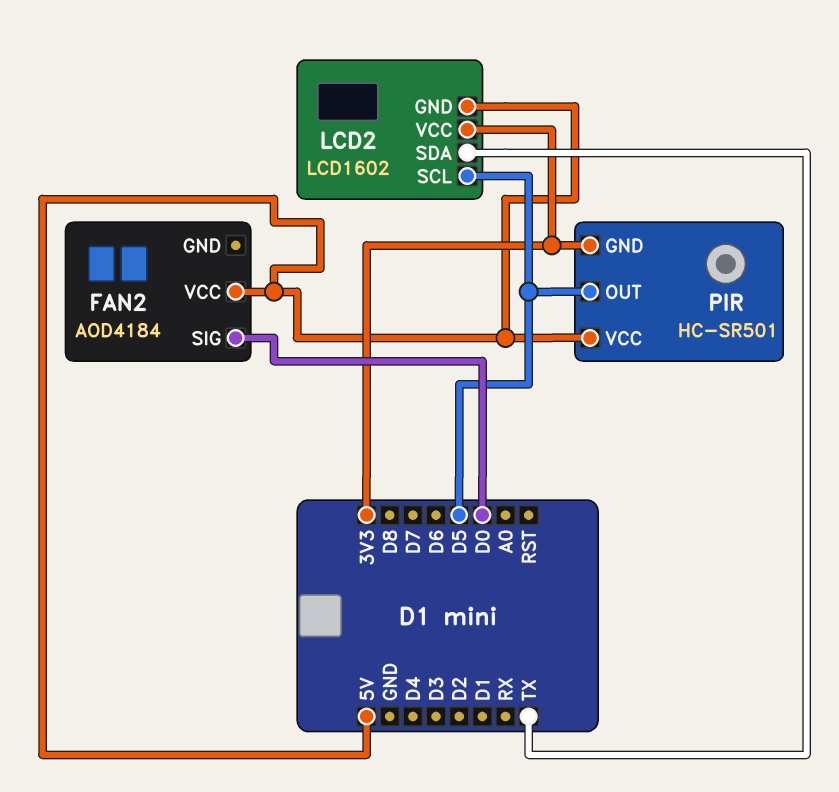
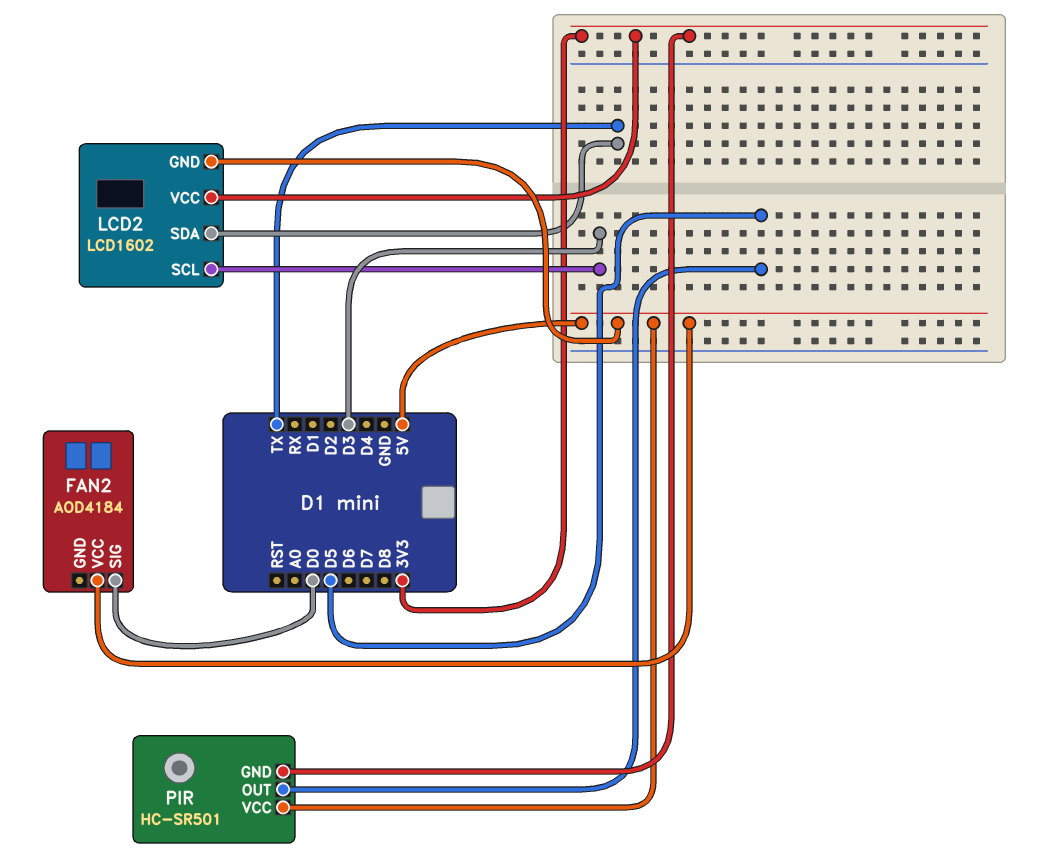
LCD2 pin SCL: D5 -> D3

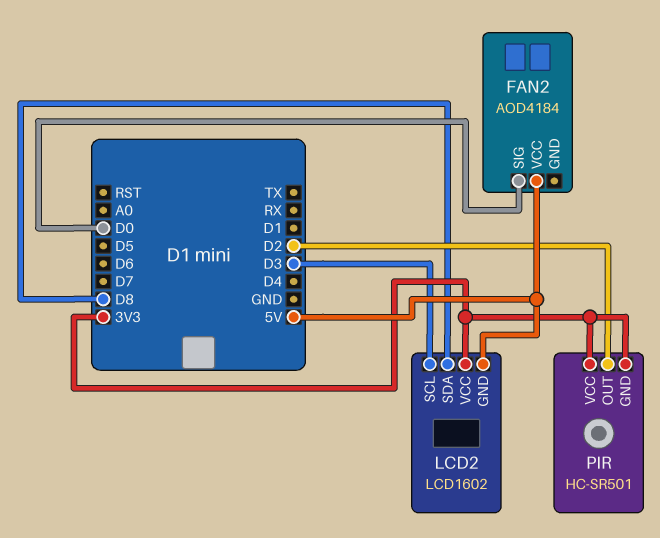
LCD2 pin SDA: TX -> D8
PIR pin OUT: D5 -> D2
PIR pin VCC: 5V -> 3V3

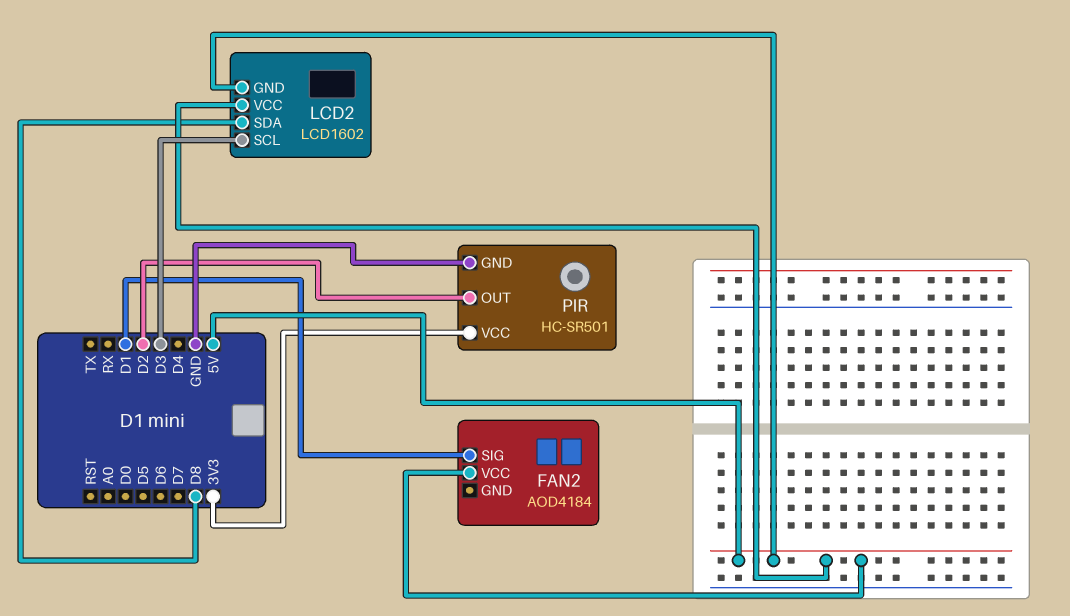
FAN2 pin SIG: D0 -> D1
LCD2 pin VCC: 3V3 -> 5V
PIR pin GND: 3V3 -> GND

